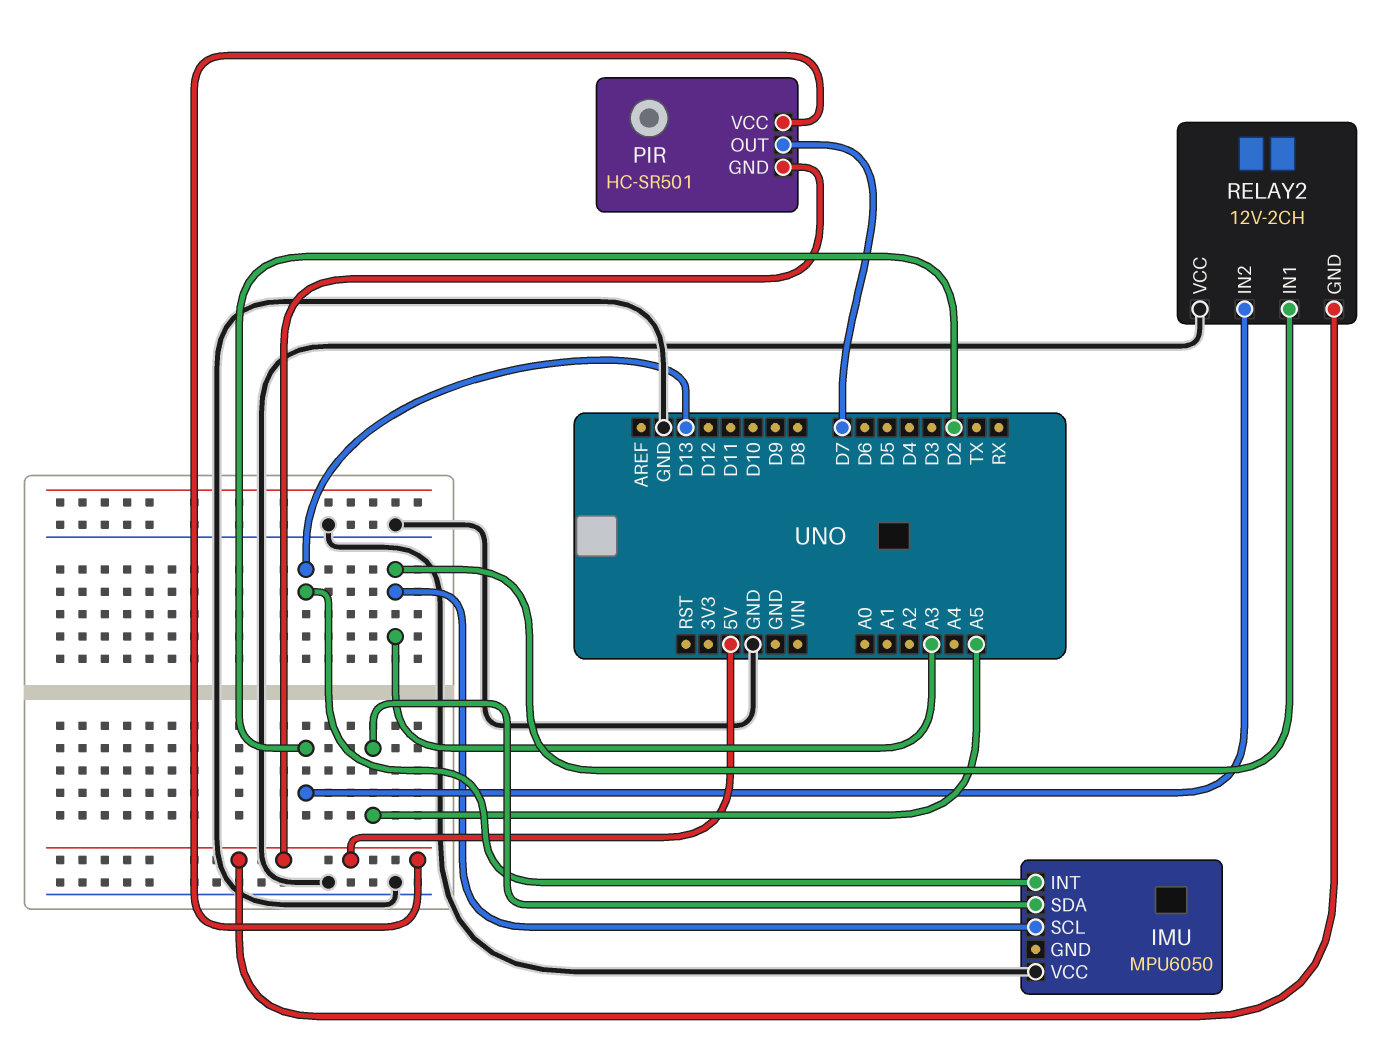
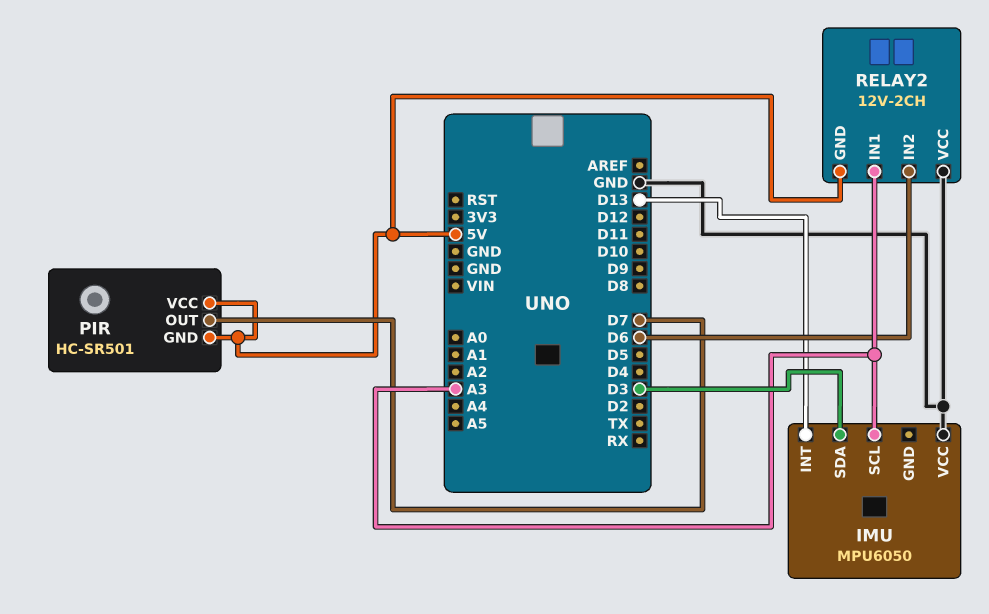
IMU pin SDA: A5 -> D3
RELAY2 pin IN2: D2 -> D6

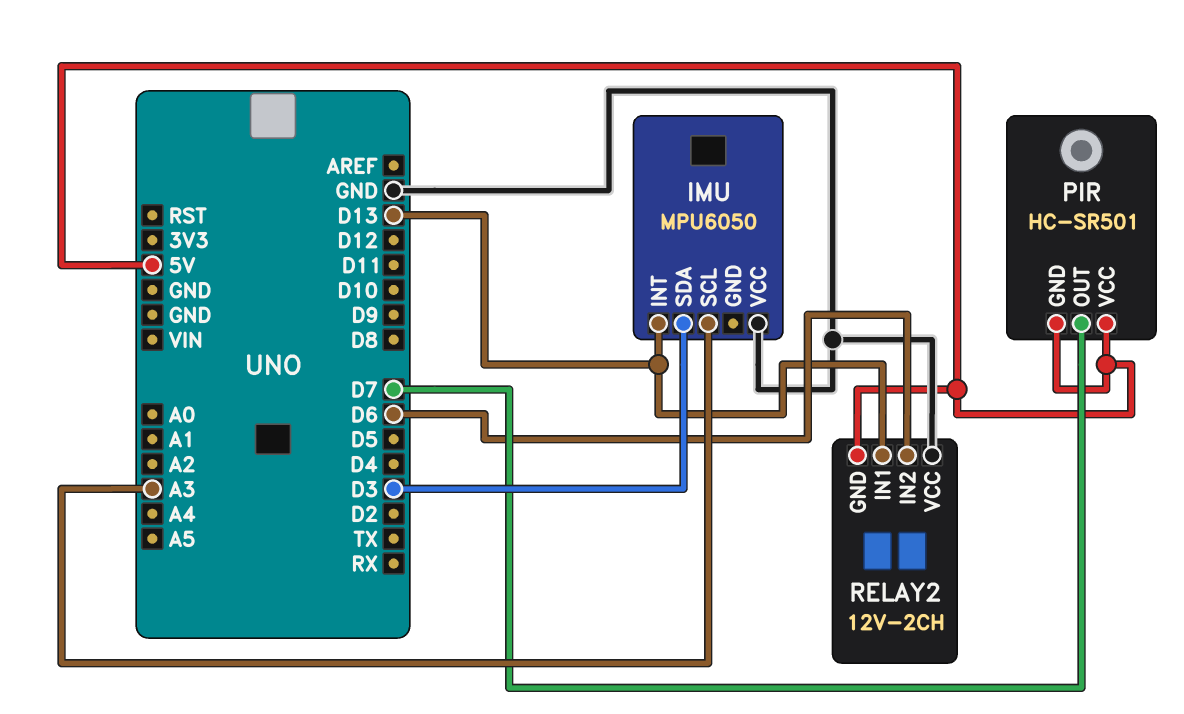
RELAY2 pin IN1: A3 -> D13

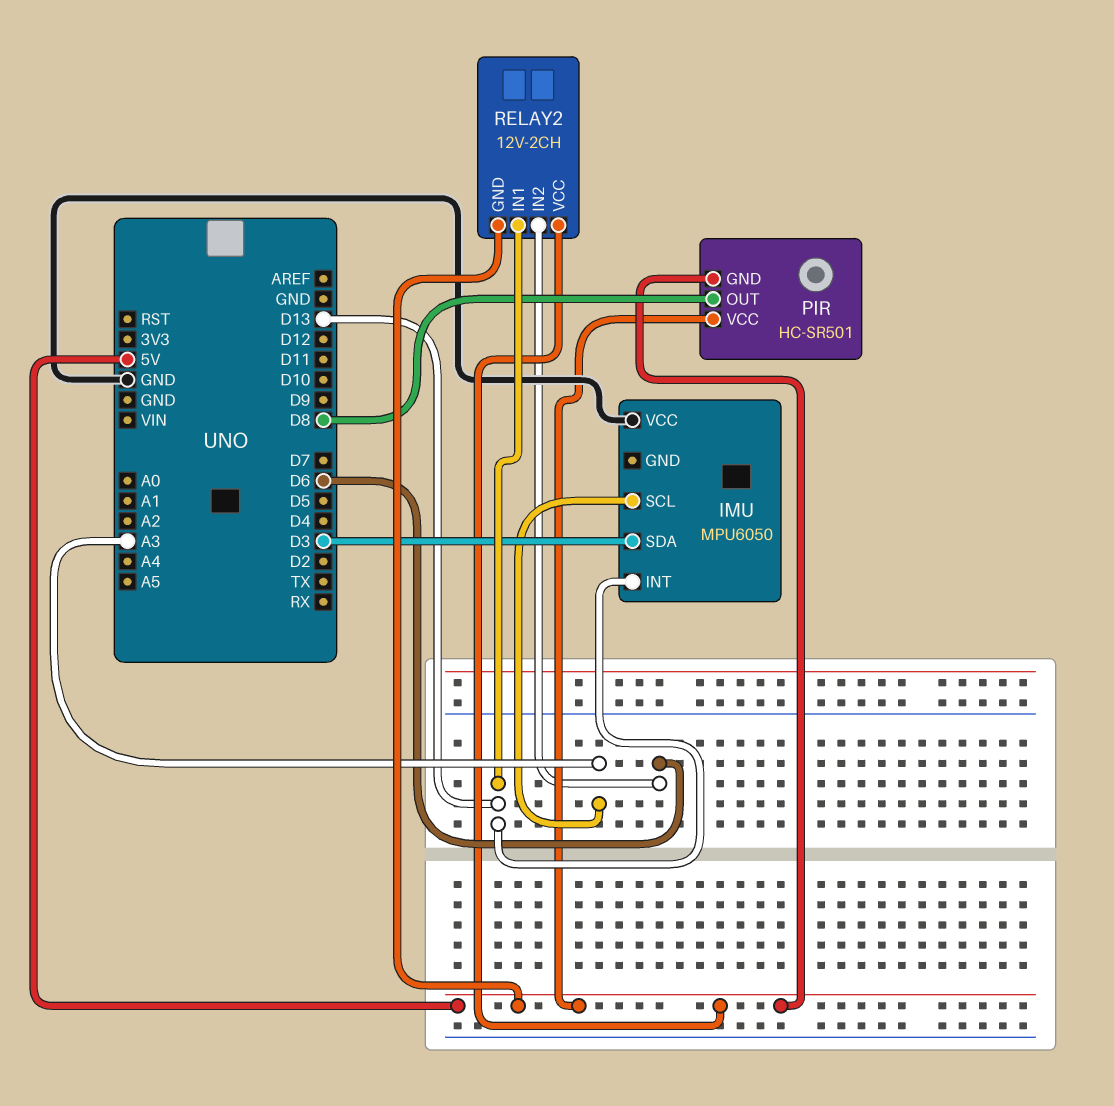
PIR pin OUT: D7 -> D8
RELAY2 pin VCC: GND -> 5V

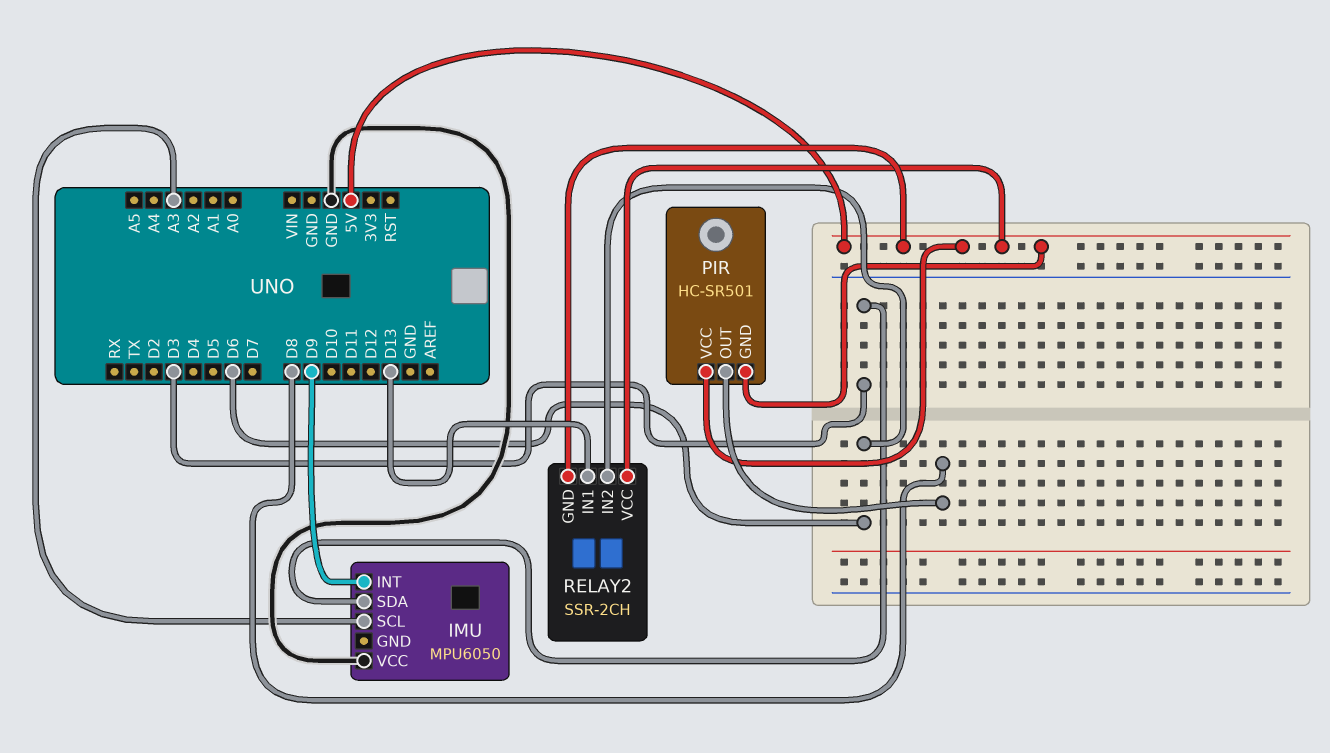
IMU pin INT: D13 -> D9
RELAY2: 12V-2CH -> SSR-2CH

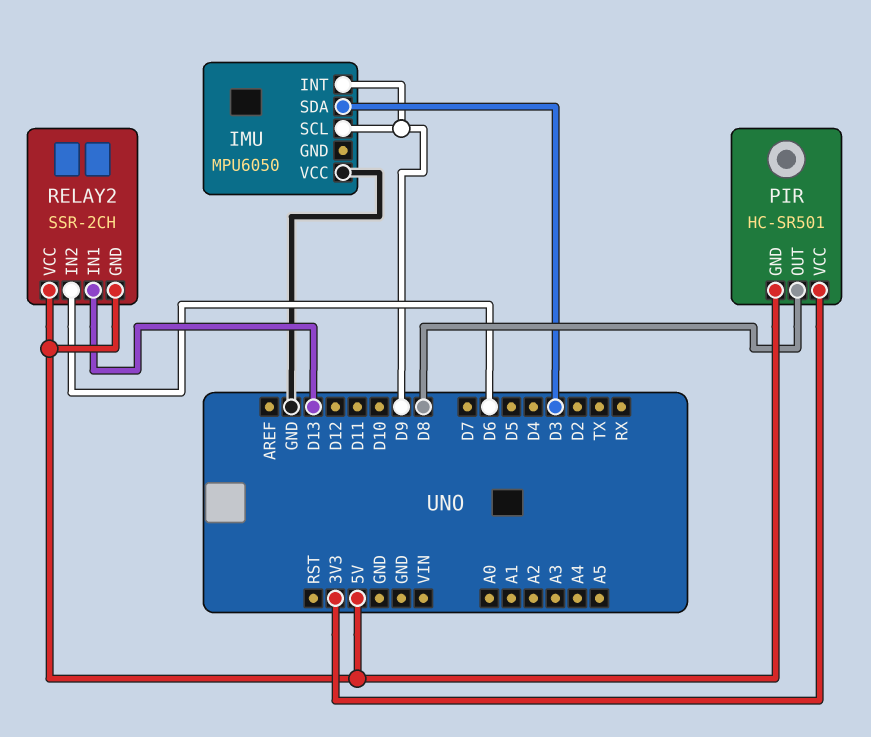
IMU pin SCL: A3 -> D9
PIR pin VCC: 5V -> 3V3

